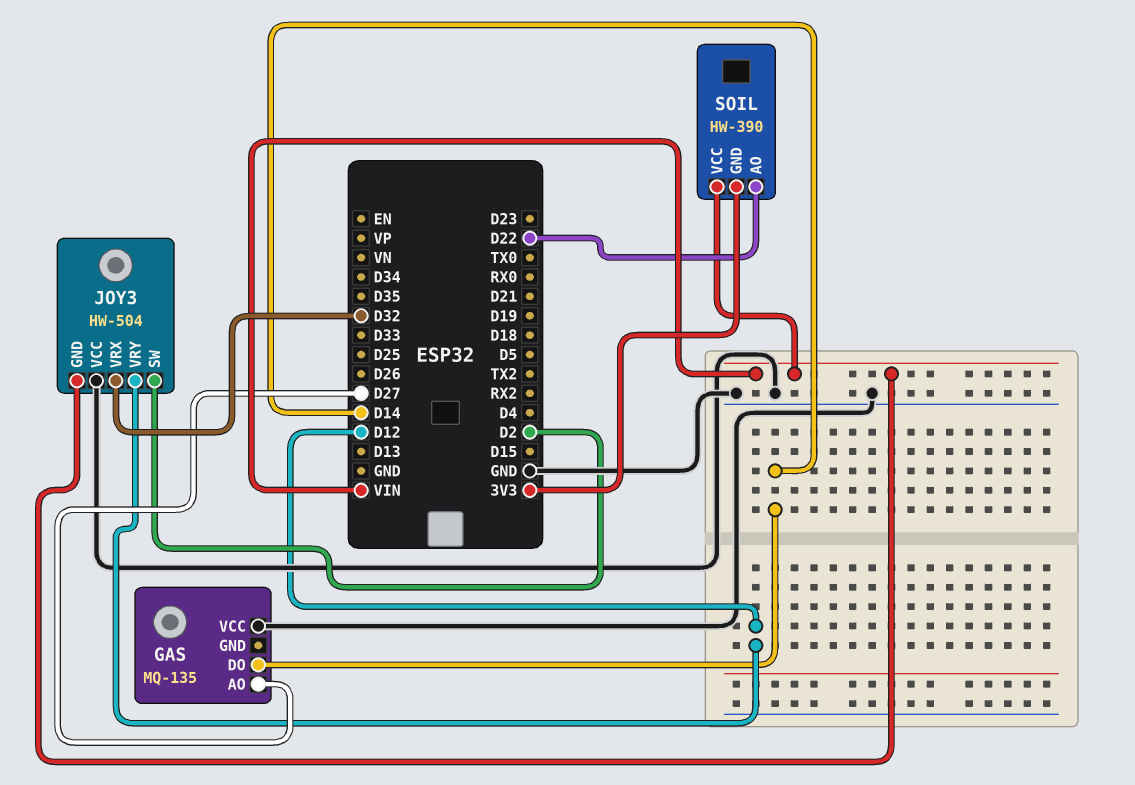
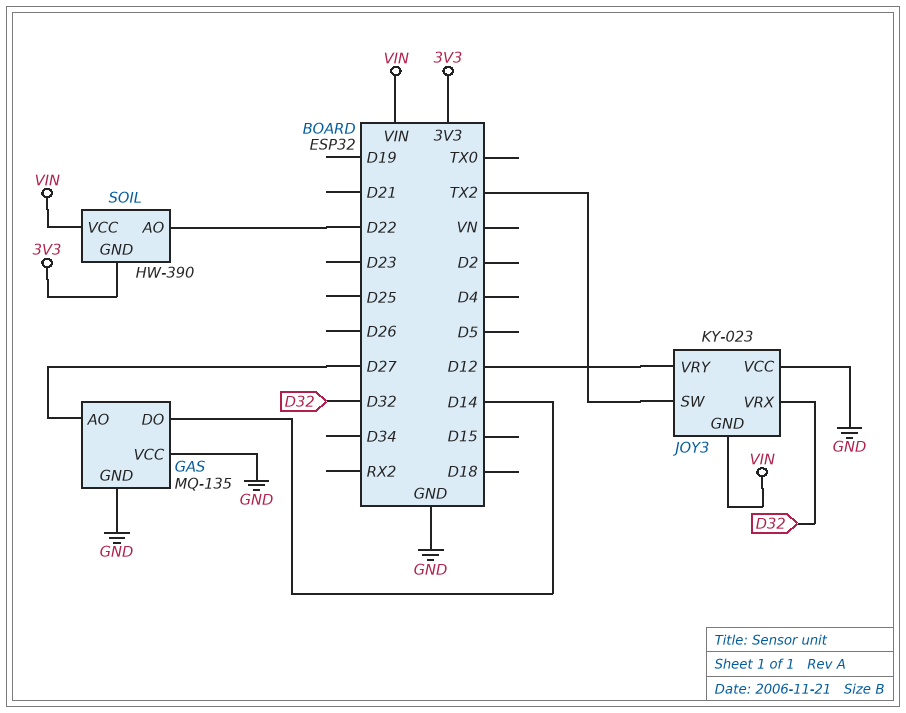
GAS pin GND: none -> GND
JOY3: HW-504 -> KY-023
JOY3 pin SW: D2 -> TX2

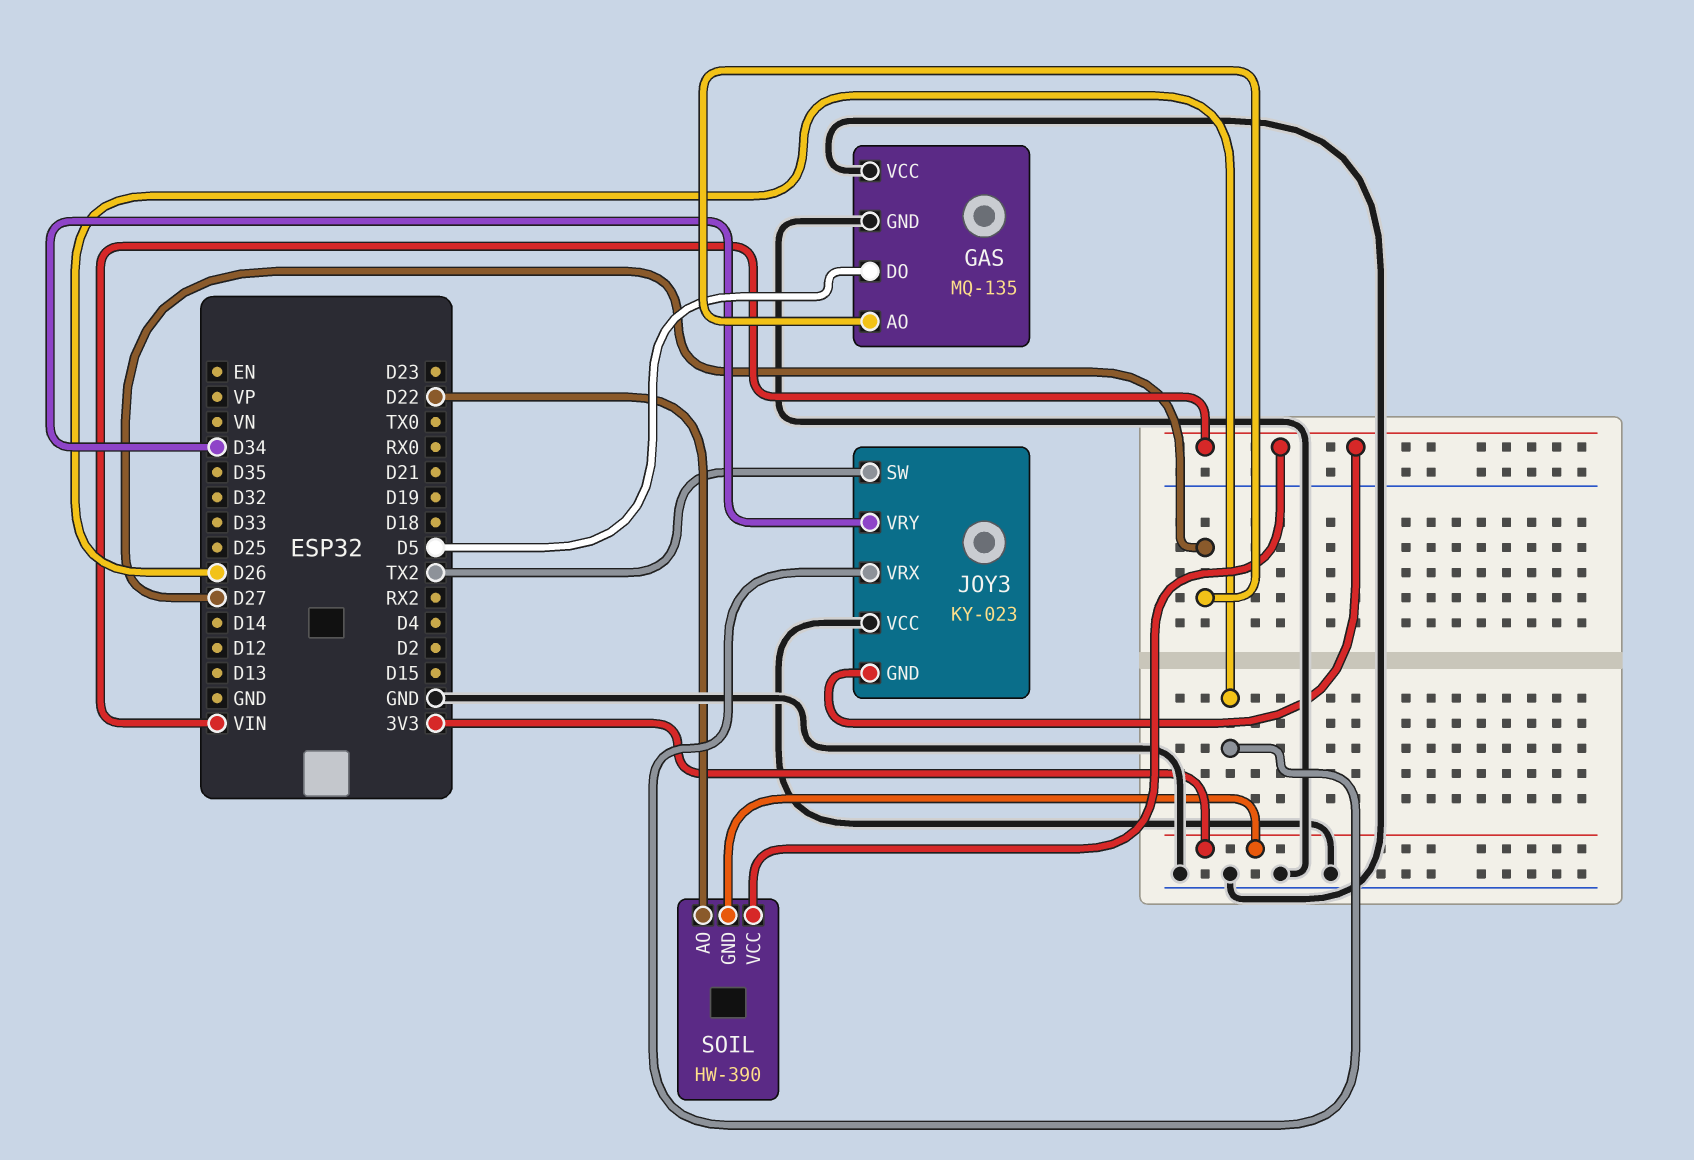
GAS pin DO: D14 -> D5
JOY3 pin VRX: D32 -> D26
JOY3 pin VRY: D12 -> D34

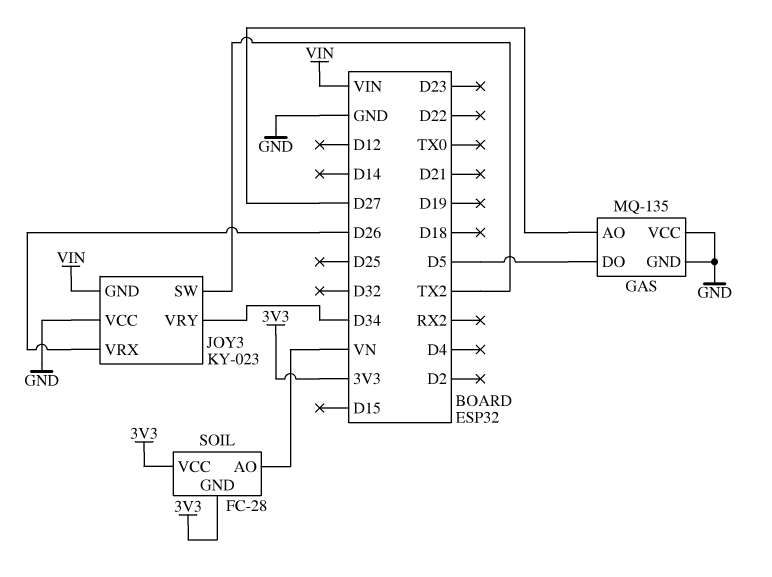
SOIL: HW-390 -> FC-28
SOIL pin AO: D22 -> VN
SOIL pin VCC: VIN -> 3V3

